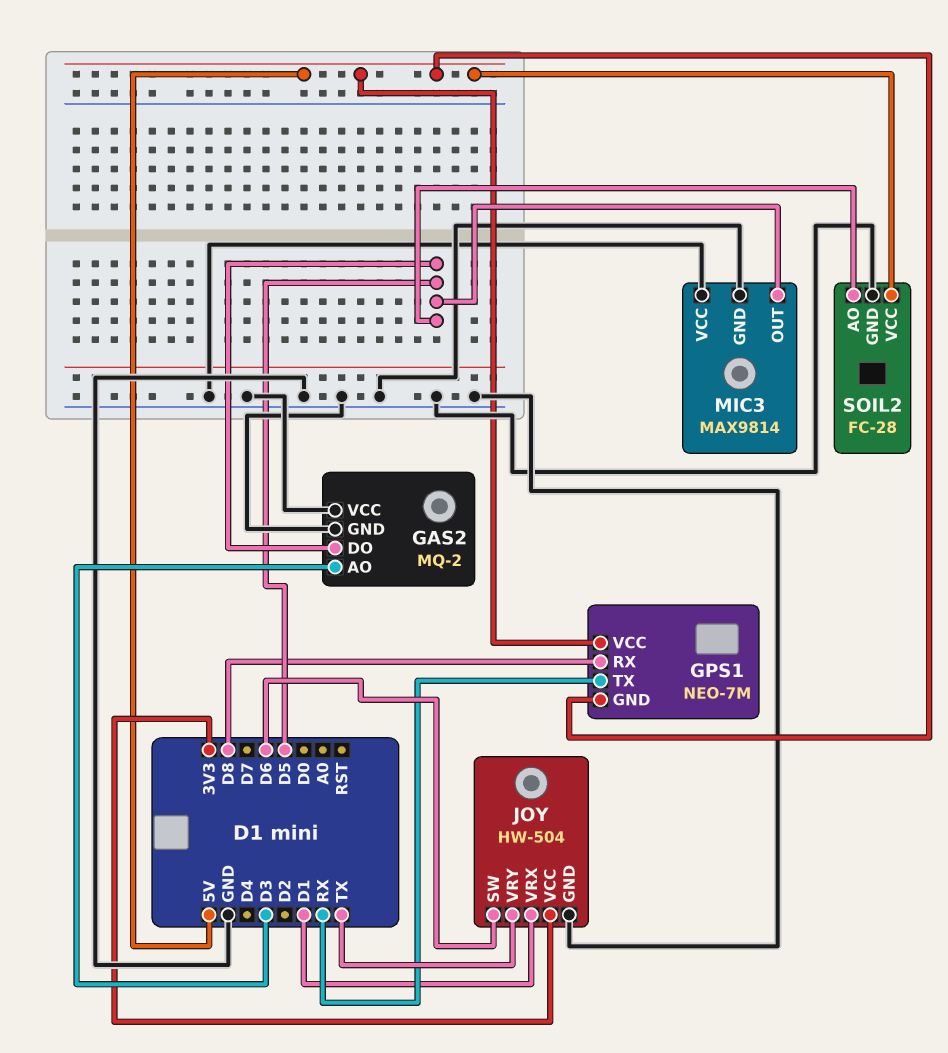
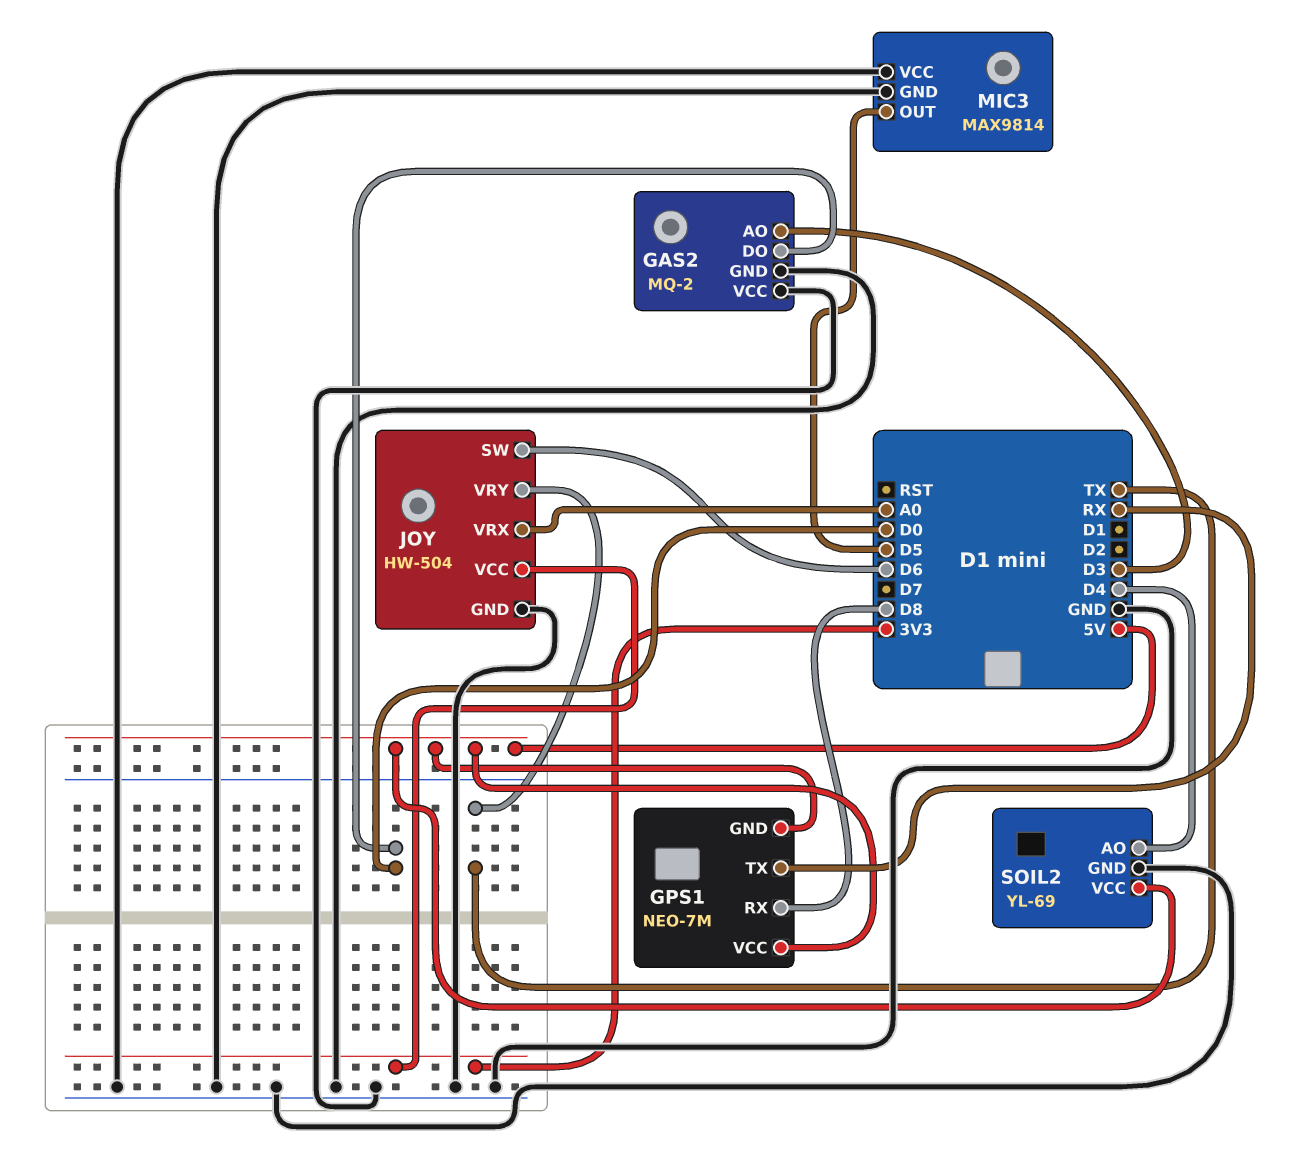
GAS2 pin DO: D5 -> D0
JOY pin VRX: D1 -> A0
SOIL2: FC-28 -> YL-69
SOIL2 pin AO: D5 -> D4

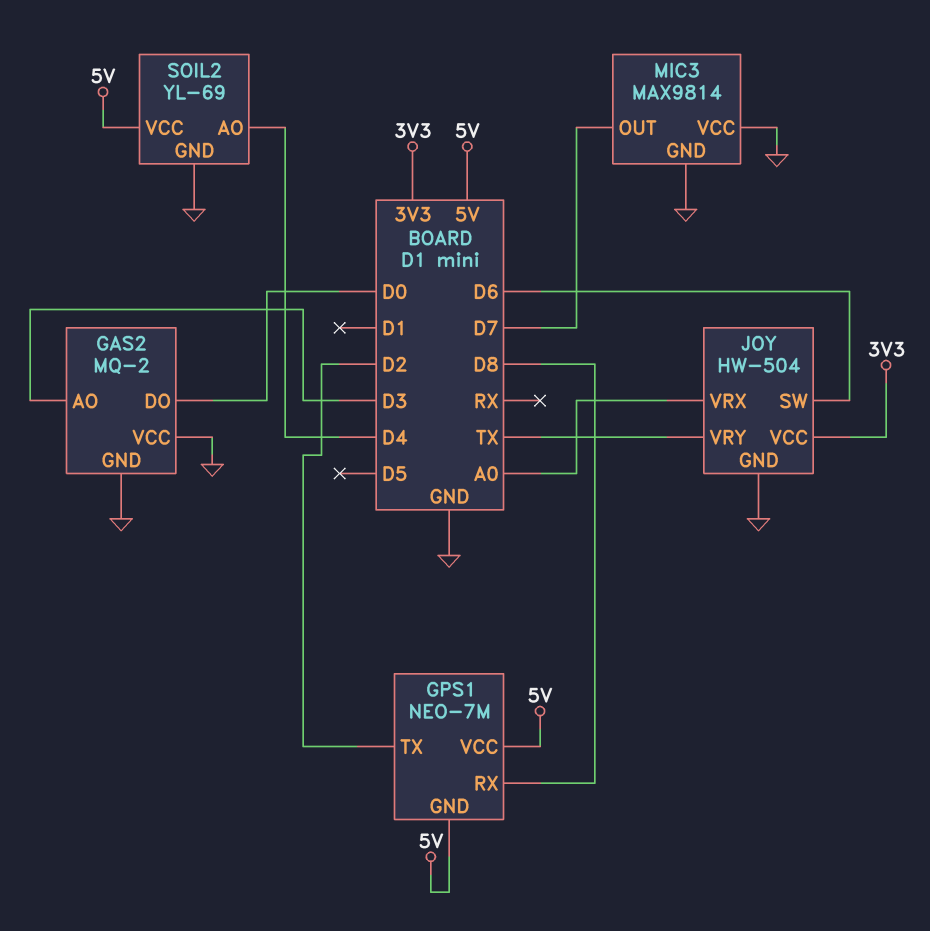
GPS1 pin TX: RX -> D2
MIC3 pin OUT: D5 -> D7

